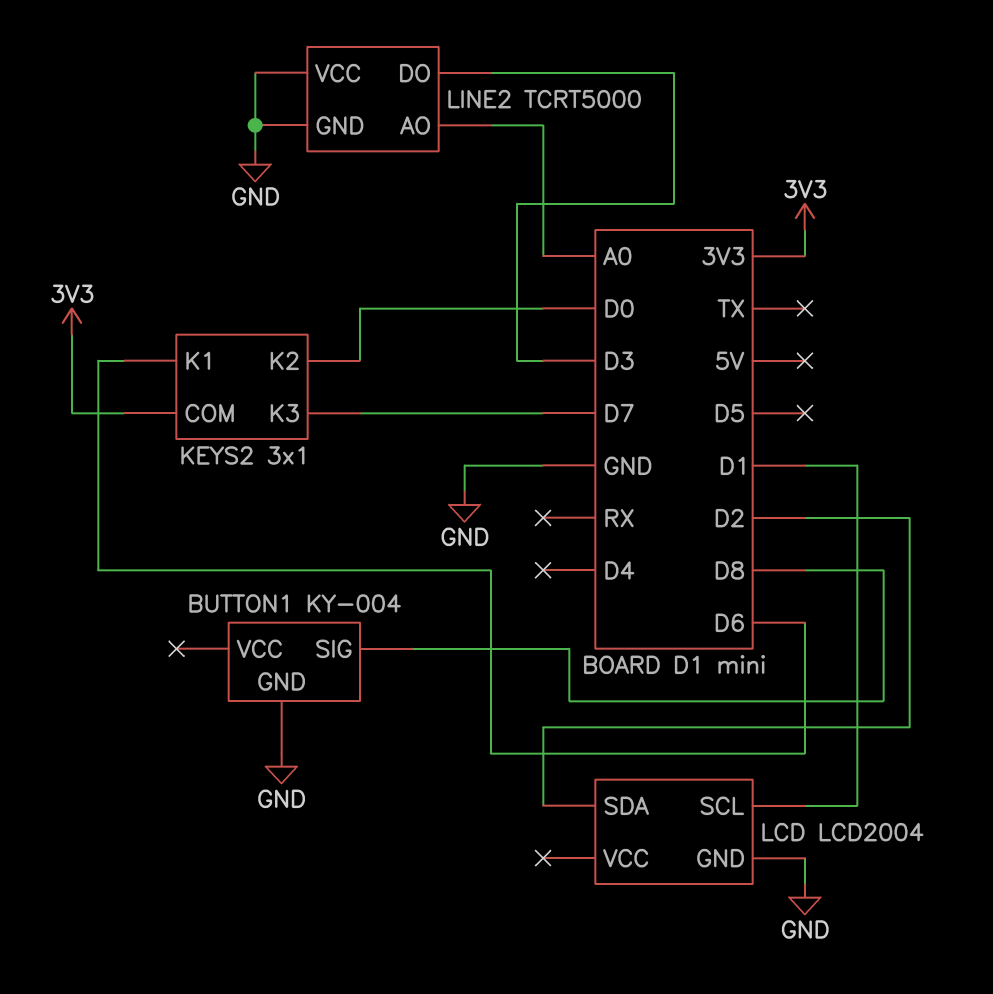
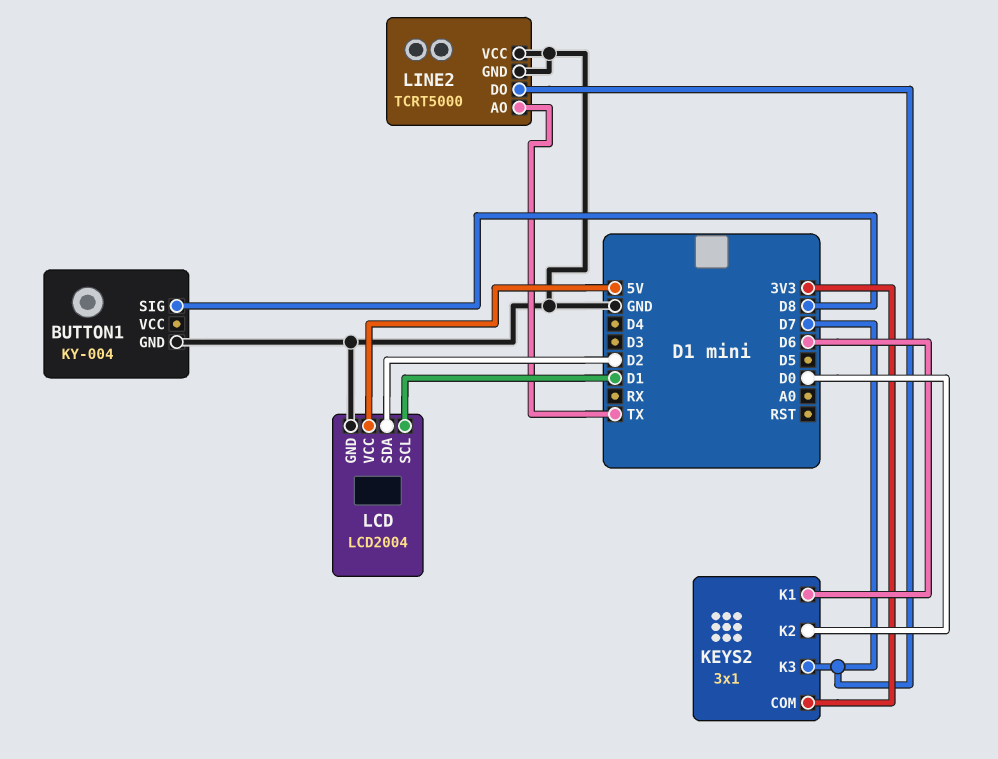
LCD pin VCC: none -> 5V
LINE2 pin AO: A0 -> TX
LINE2 pin DO: D3 -> D7

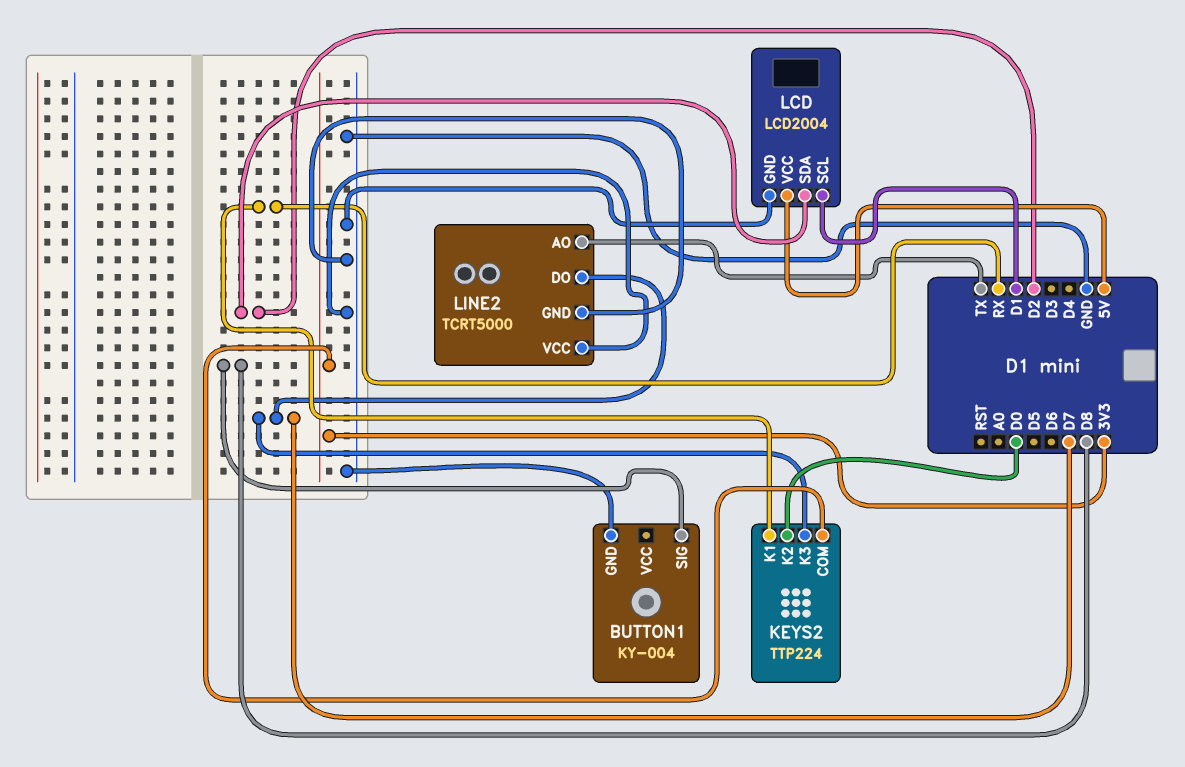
KEYS2: 3x1 -> TTP224
KEYS2 pin K1: D6 -> RX

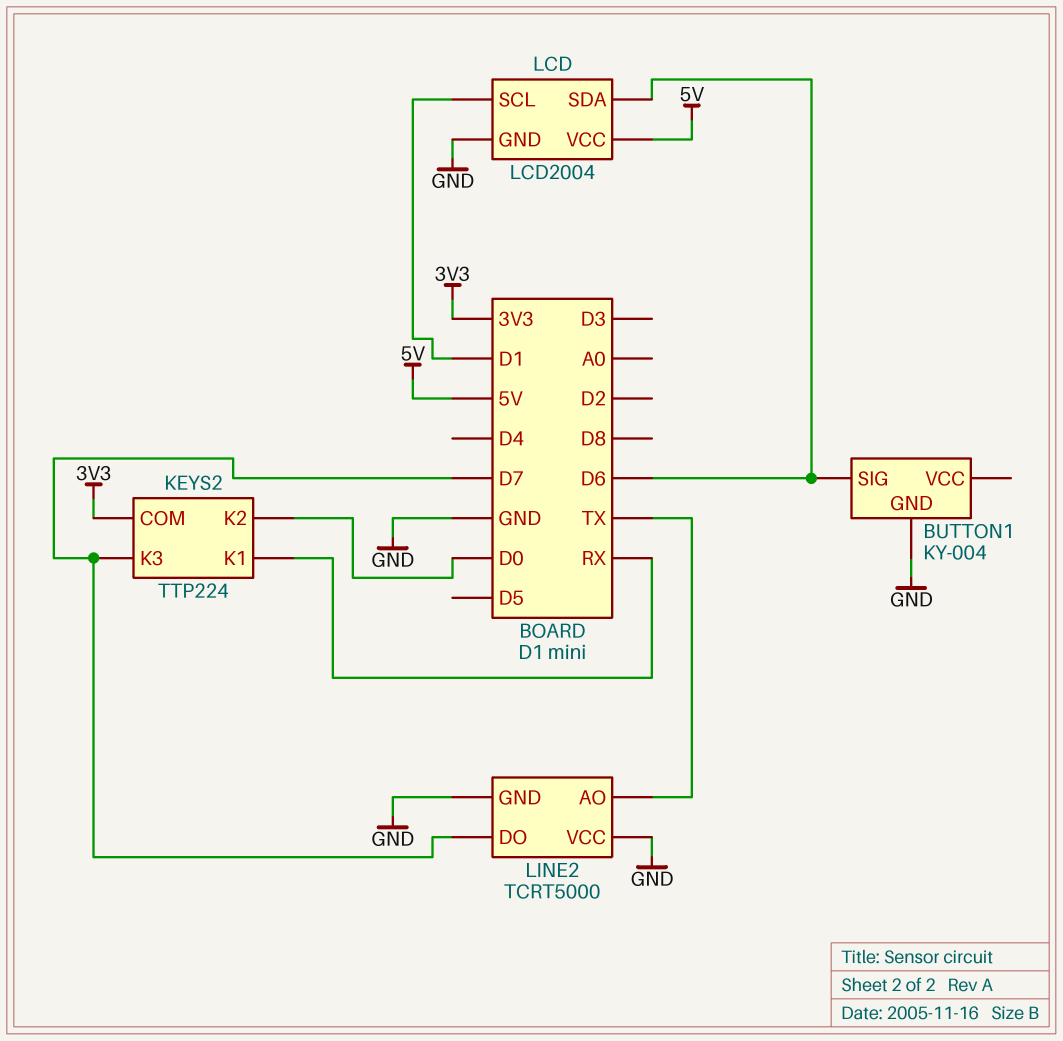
BUTTON1 pin SIG: D8 -> D6
LCD pin SDA: D2 -> D6

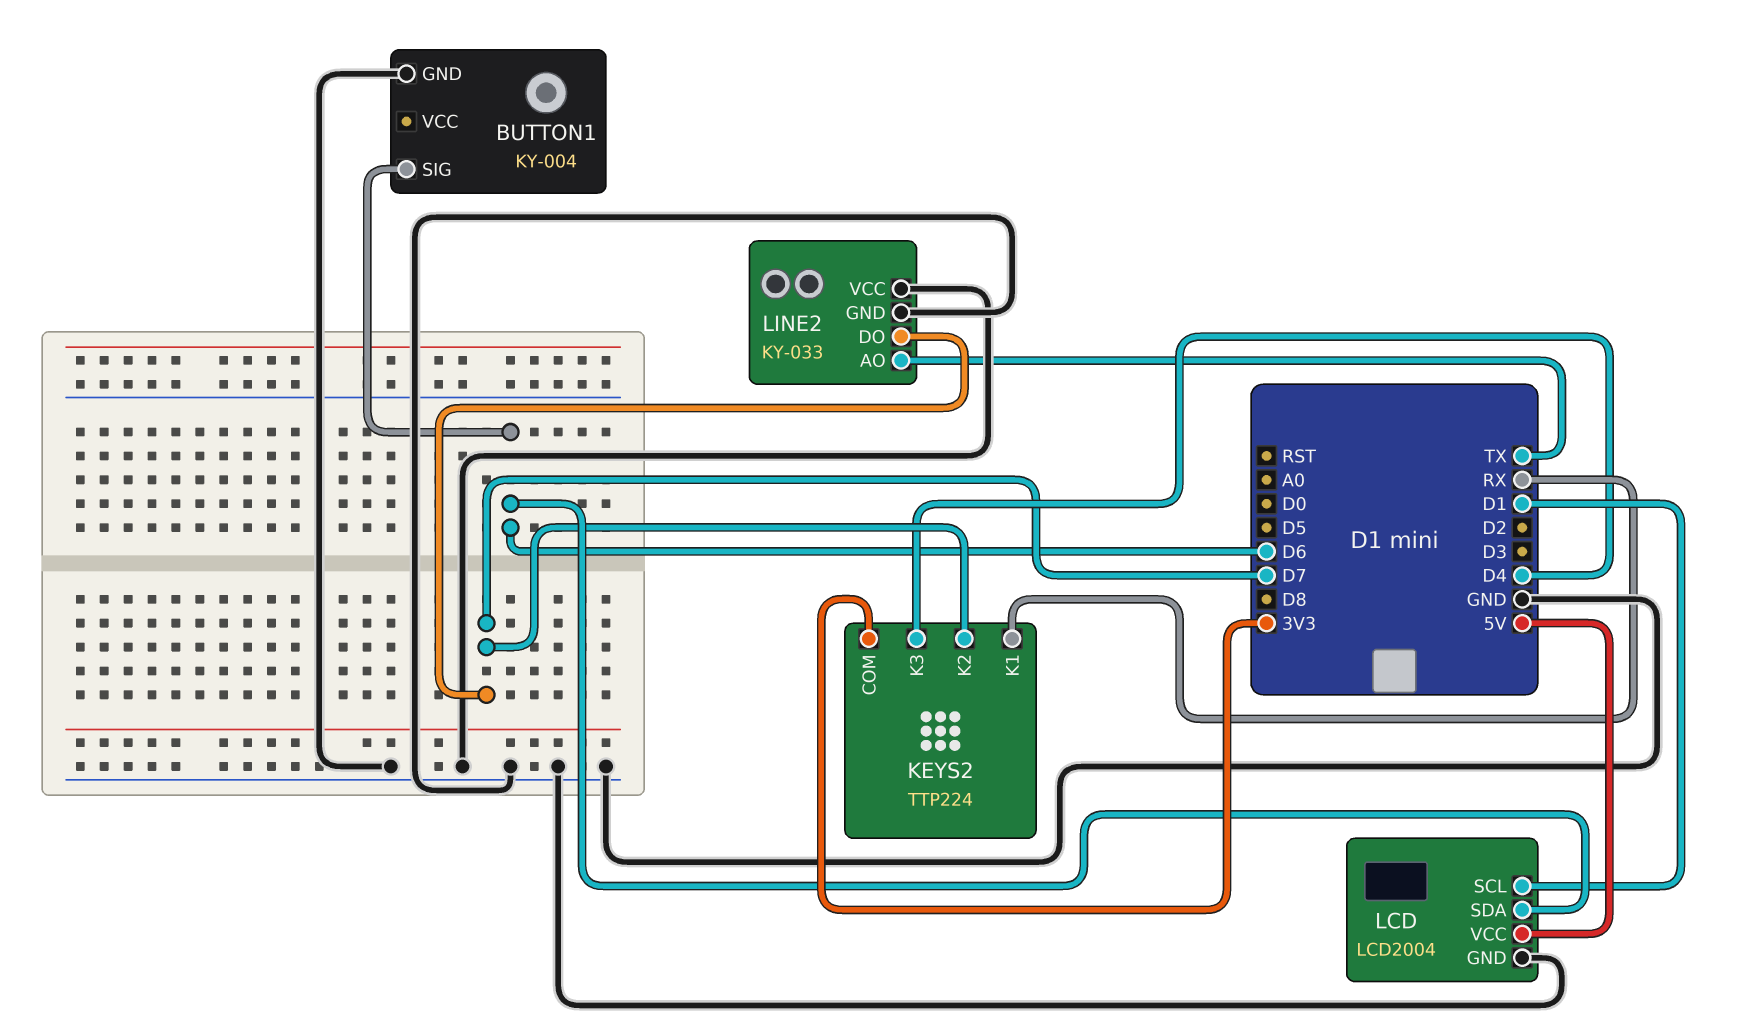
KEYS2 pin K2: D0 -> D7
KEYS2 pin K3: D7 -> D4
LINE2: TCRT5000 -> KY-033

